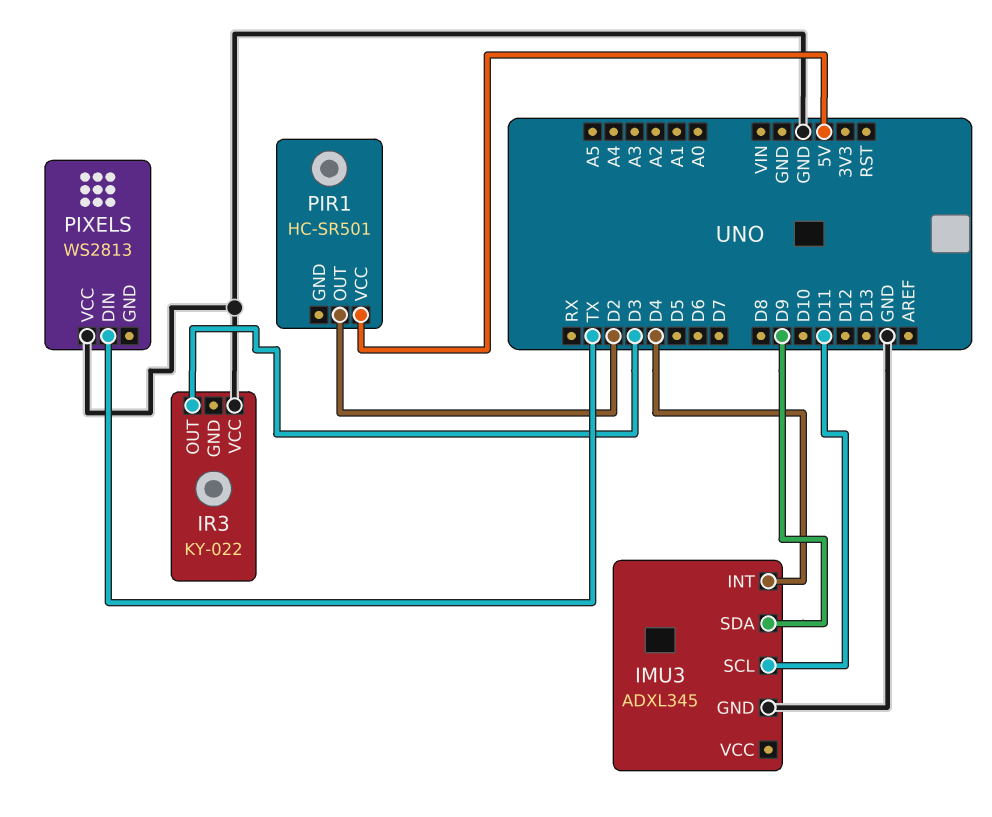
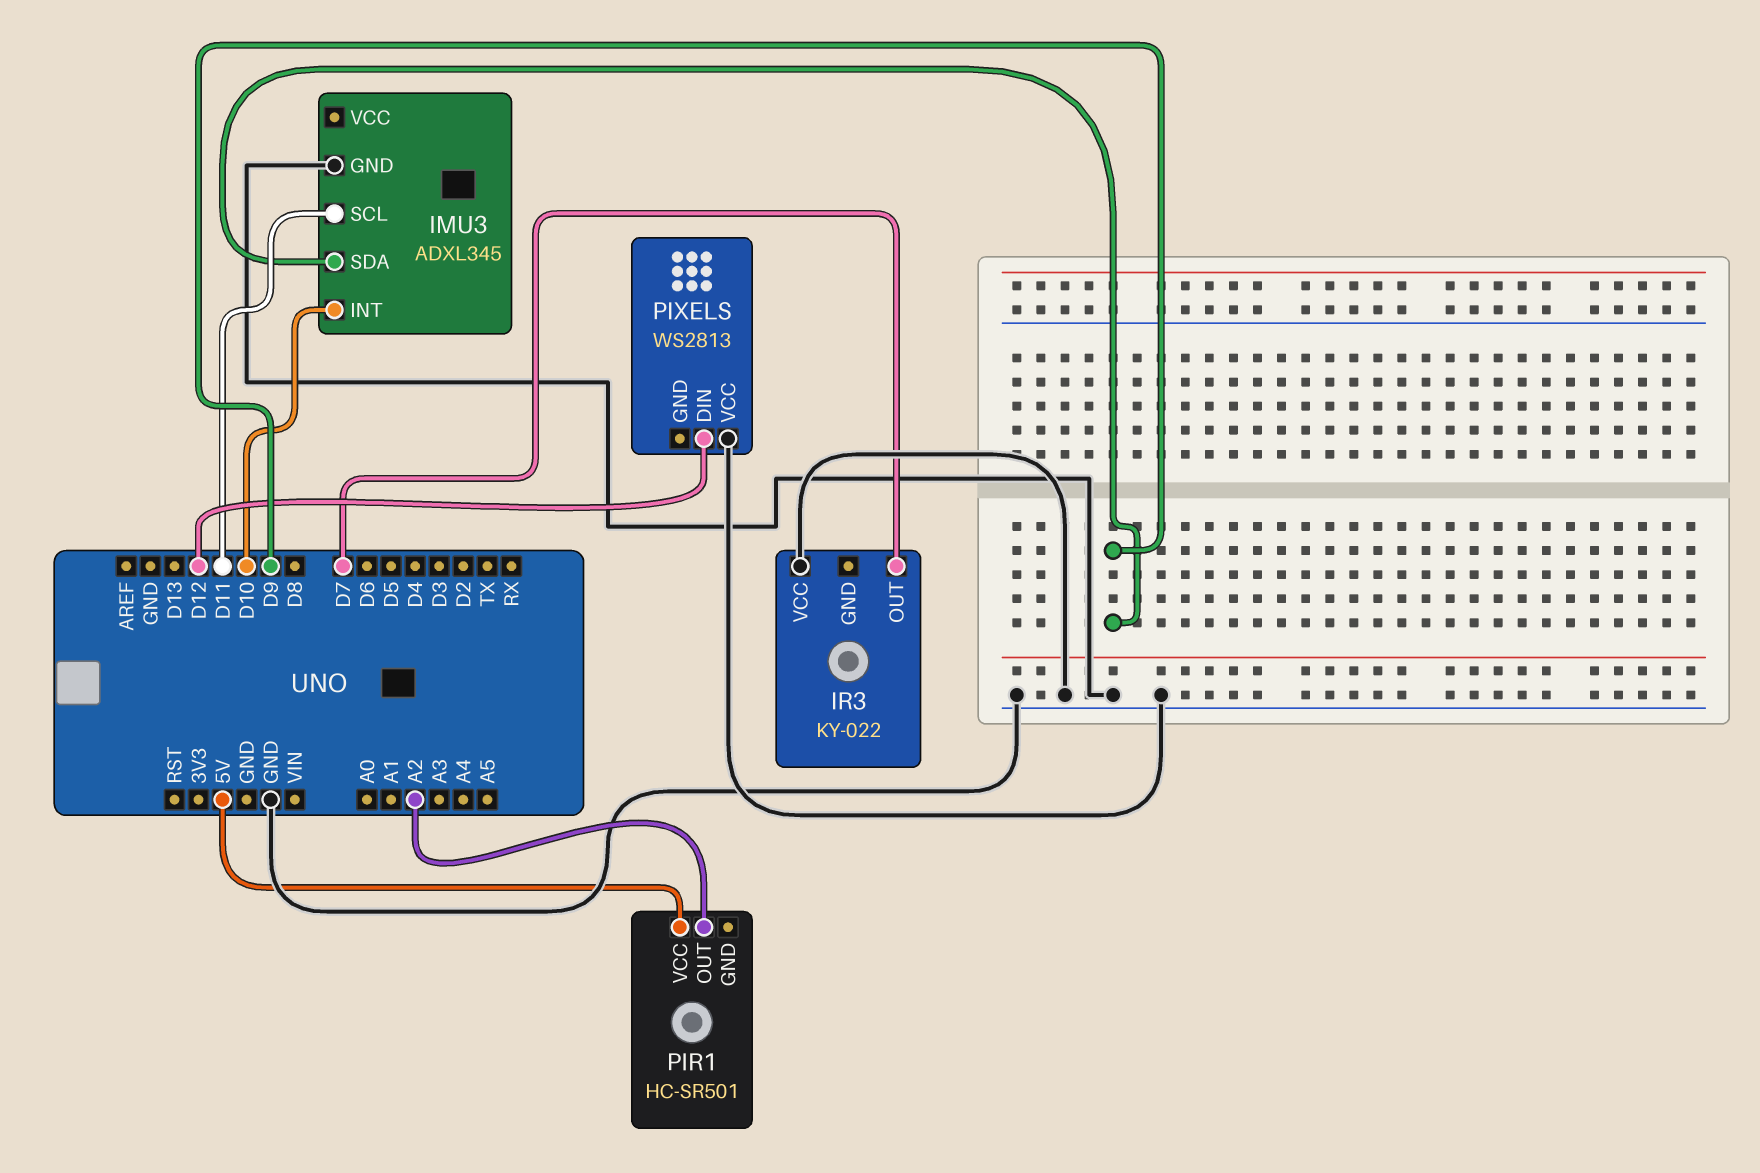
IMU3 pin INT: D4 -> D10
IR3 pin OUT: D3 -> D7
PIR1 pin OUT: D2 -> A2
PIXELS pin DIN: TX -> D12

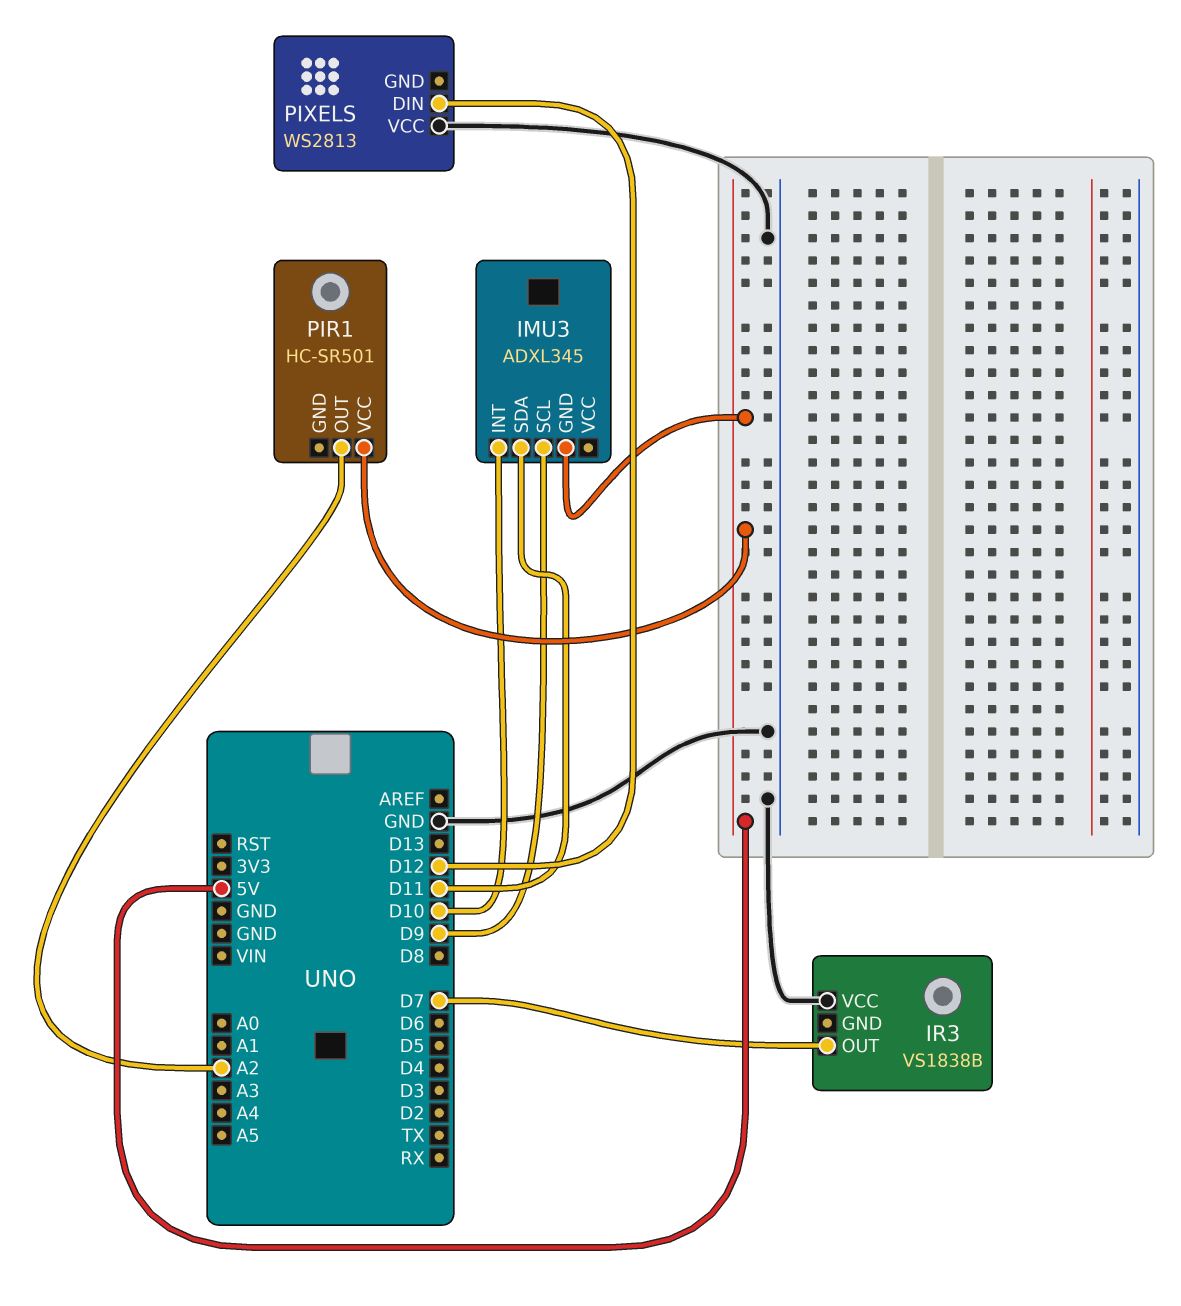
IMU3 pin GND: GND -> 5V
IMU3 pin SCL: D11 -> D9
IMU3 pin SDA: D9 -> D11
IR3: KY-022 -> VS1838B

